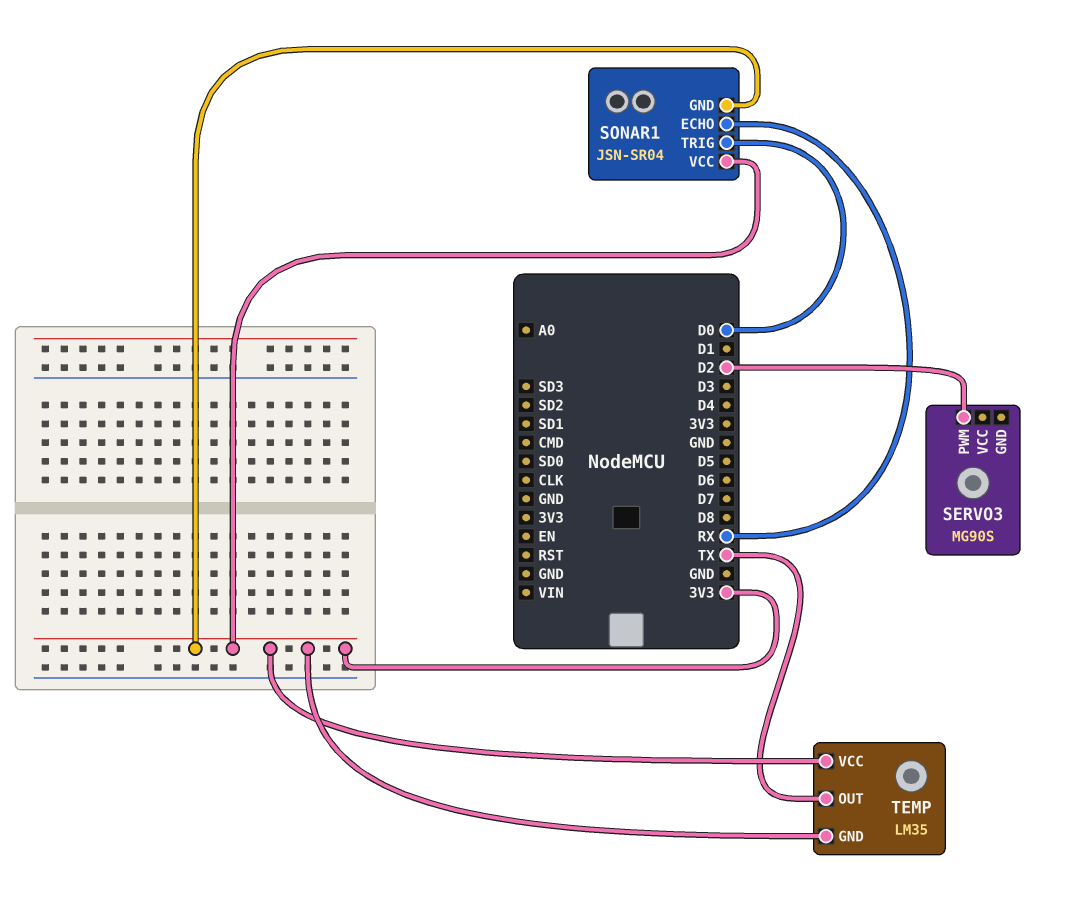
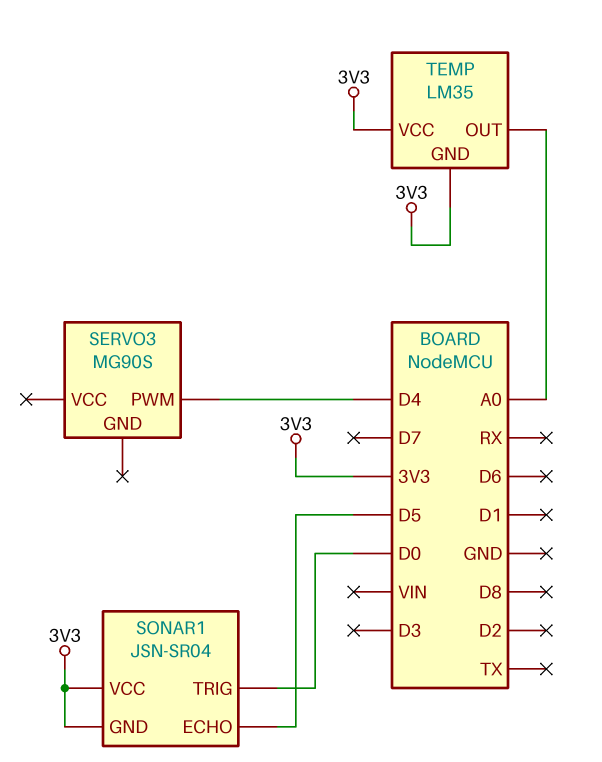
SERVO3 pin PWM: D2 -> D4
SONAR1 pin ECHO: RX -> D5
TEMP pin OUT: TX -> A0

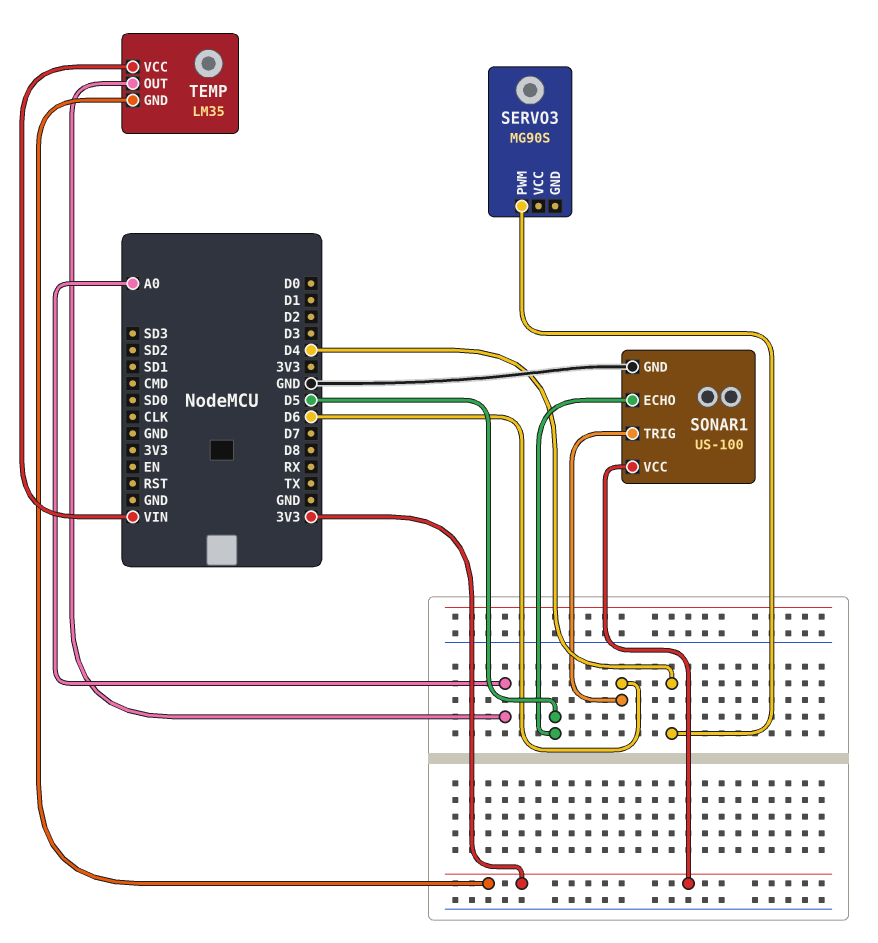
SONAR1: JSN-SR04 -> US-100
SONAR1 pin GND: 3V3 -> GND
SONAR1 pin TRIG: D0 -> D6
TEMP pin VCC: 3V3 -> VIN

